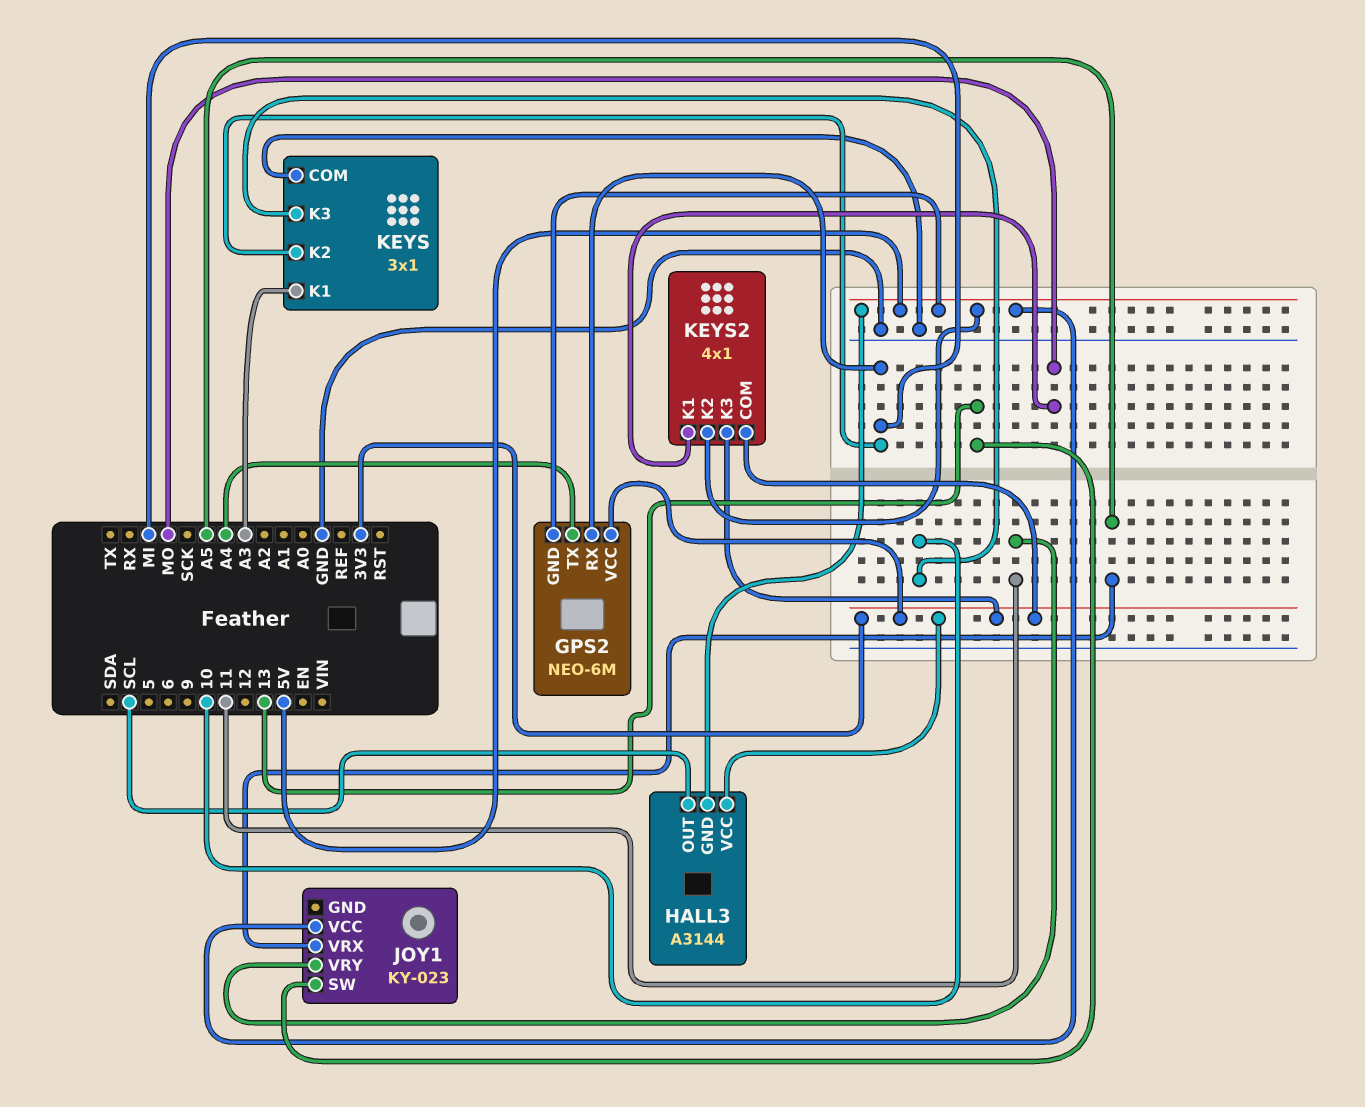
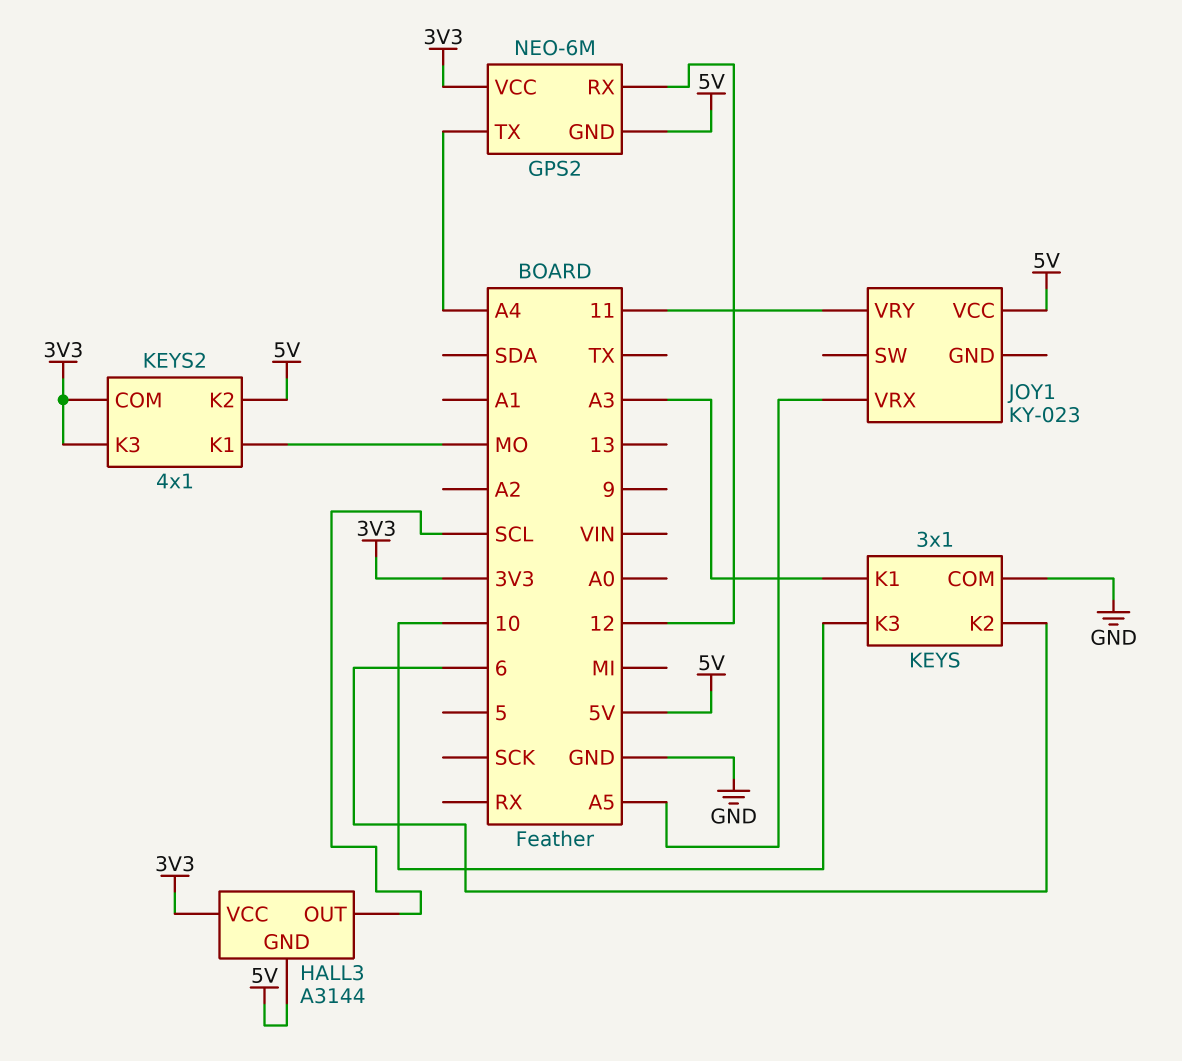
GPS2 pin RX: MI -> 12
JOY1 pin SW: 13 -> none
KEYS pin K2: MI -> 6

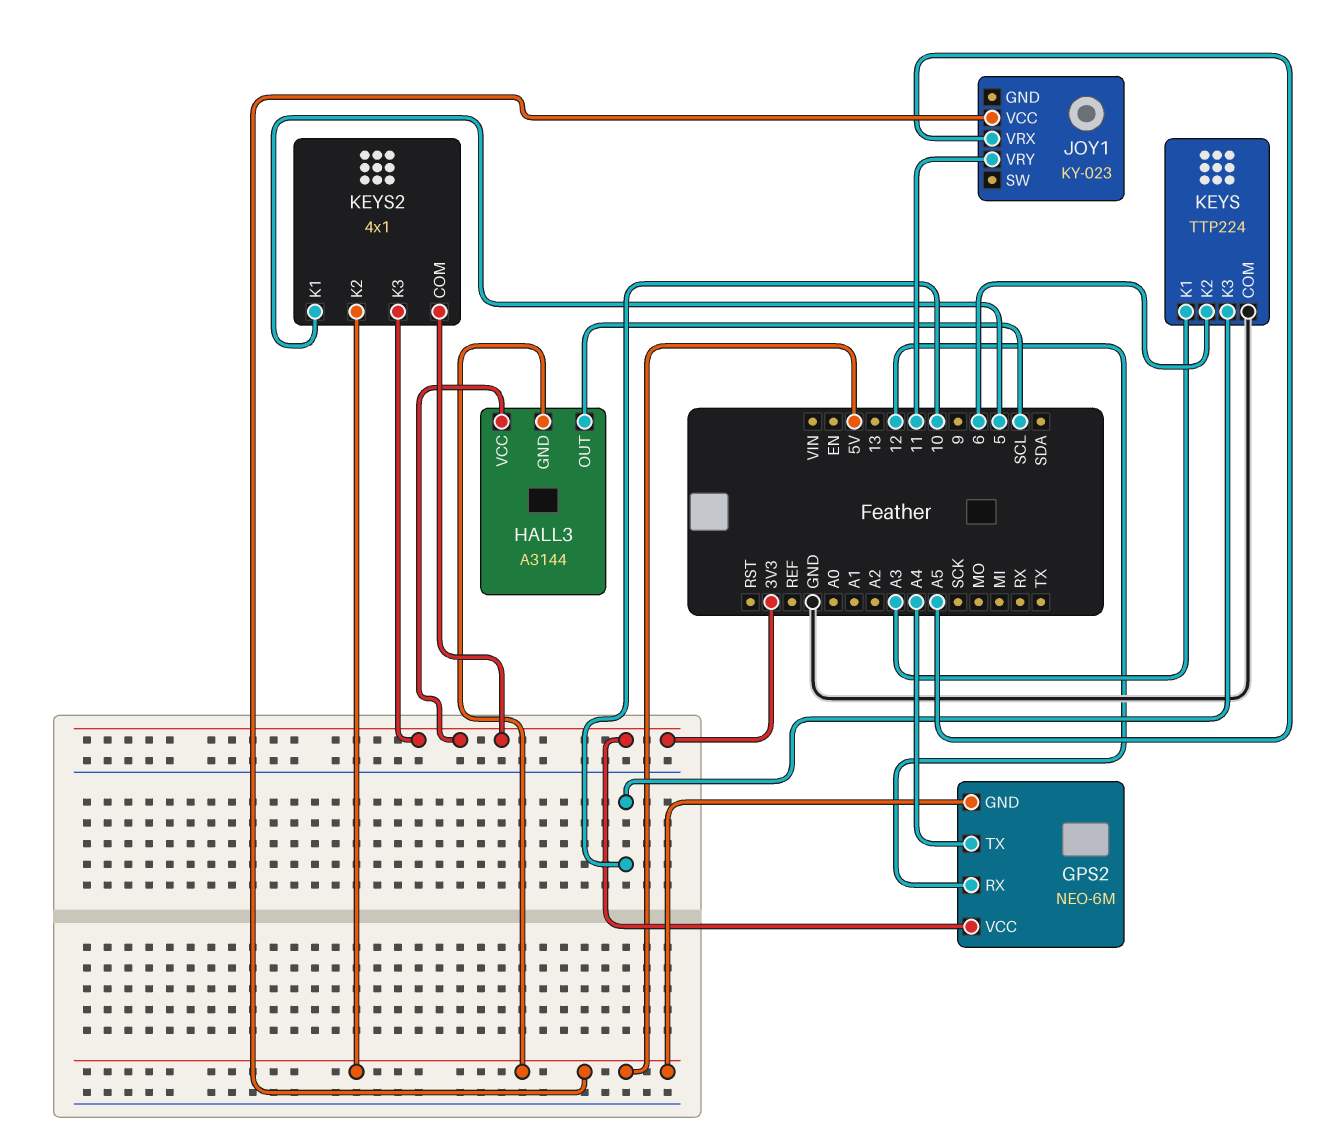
KEYS: 3x1 -> TTP224
KEYS2 pin K1: MO -> 5

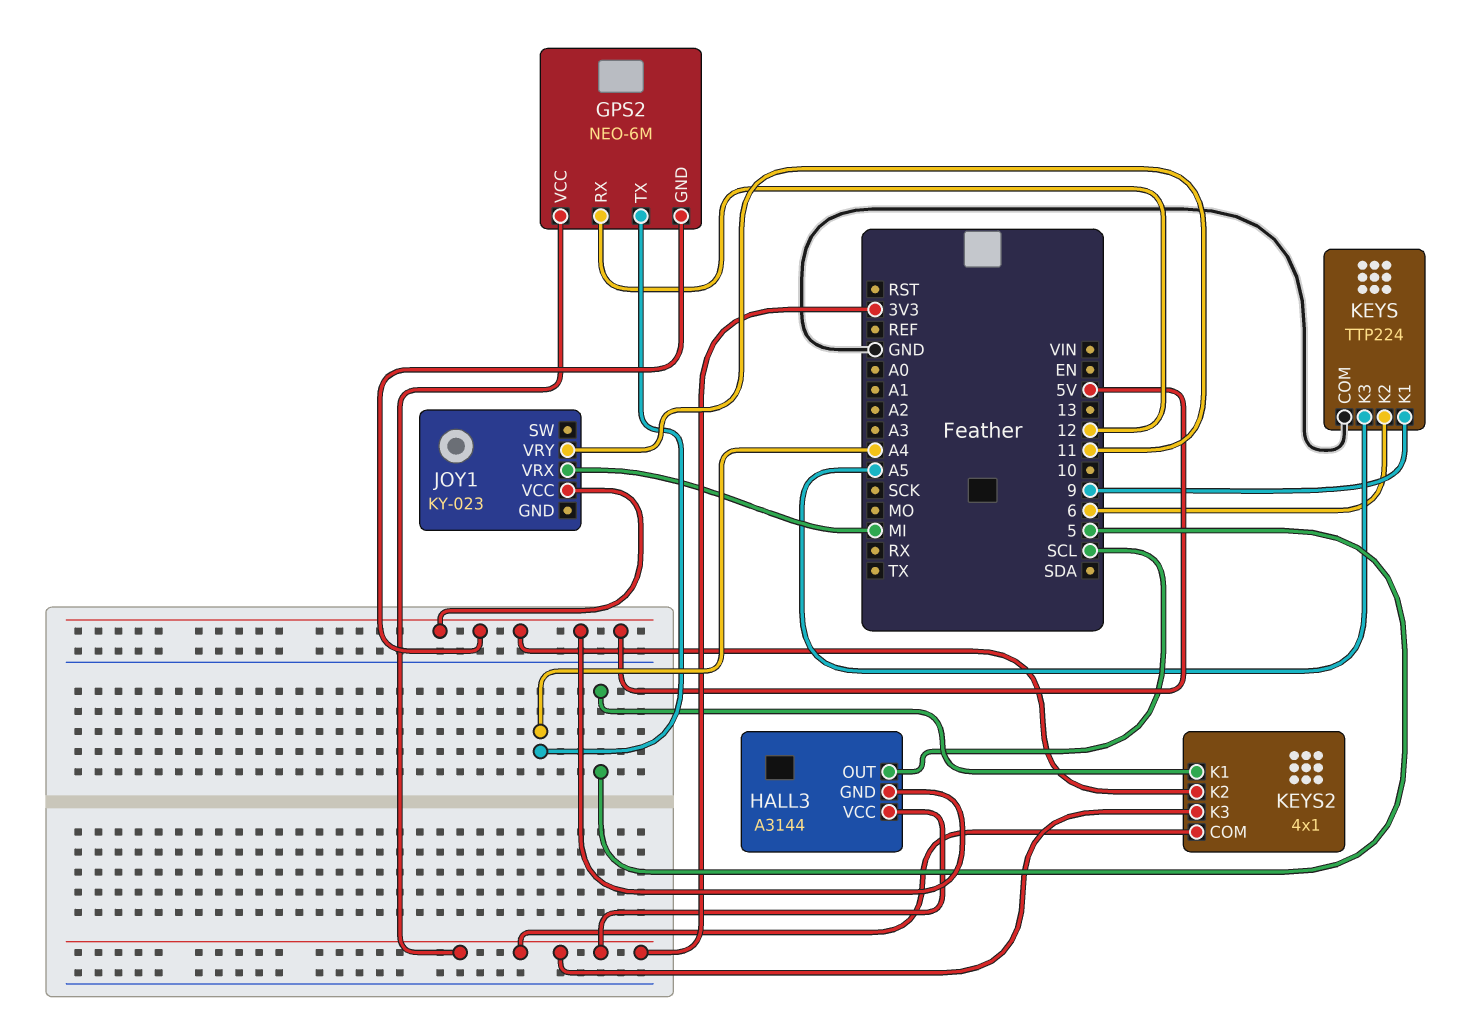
JOY1 pin VRX: A5 -> MI
KEYS pin K1: A3 -> 9
KEYS pin K3: 10 -> A5

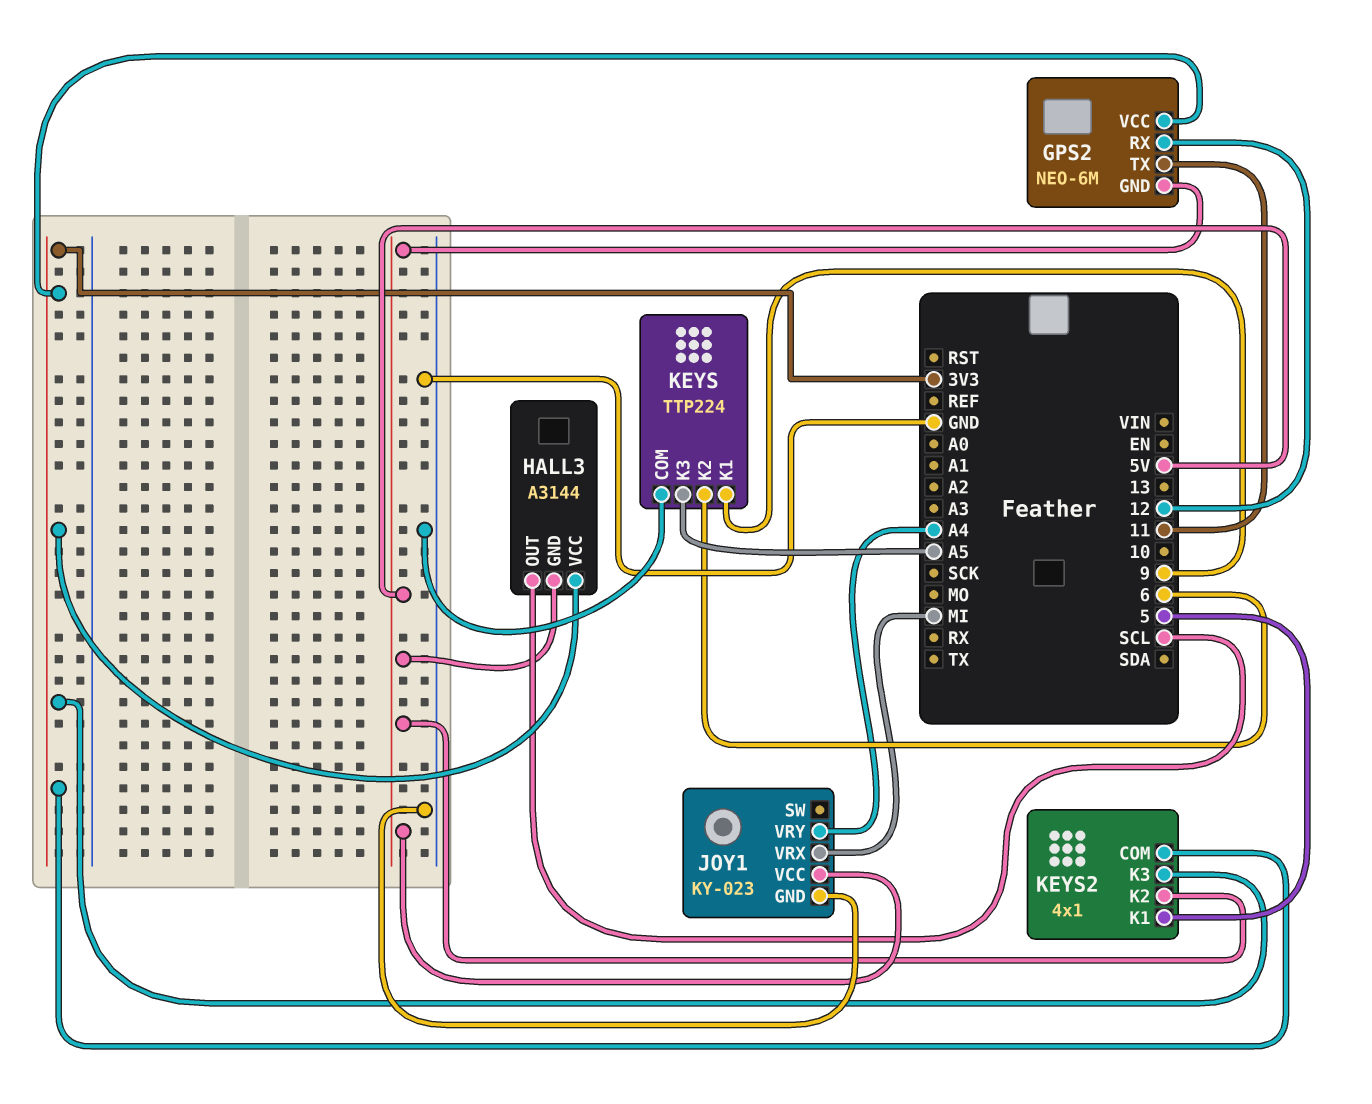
GPS2 pin TX: A4 -> 11
JOY1 pin GND: none -> GND
JOY1 pin VRY: 11 -> A4

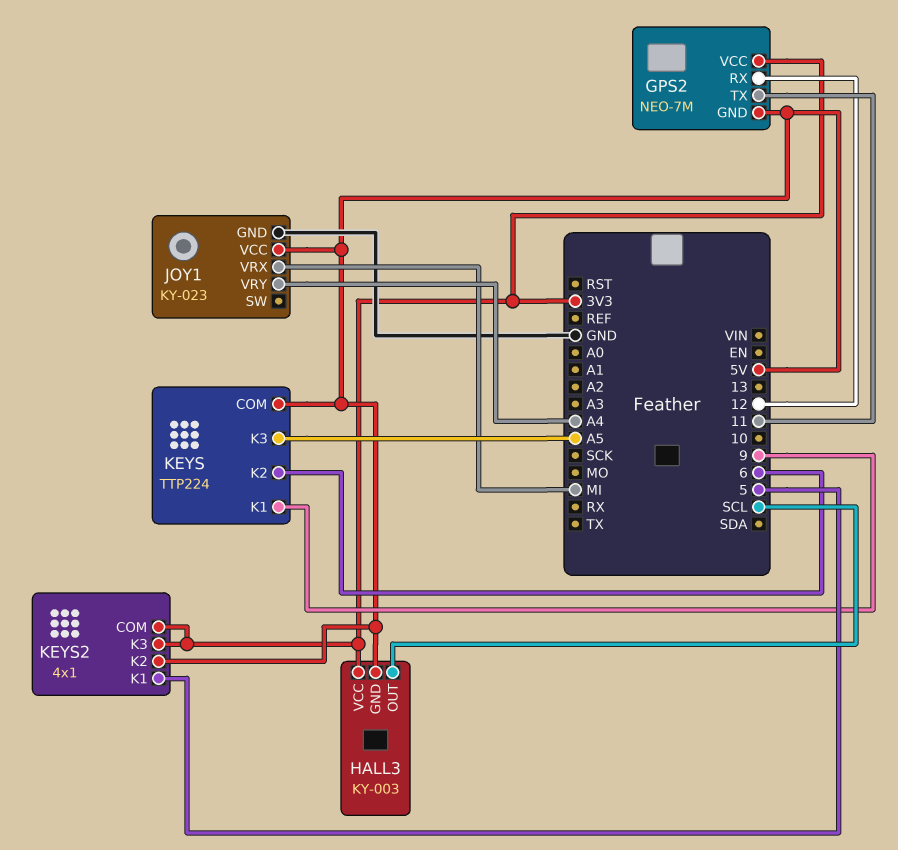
GPS2: NEO-6M -> NEO-7M
HALL3: A3144 -> KY-003
KEYS pin COM: GND -> 5V

